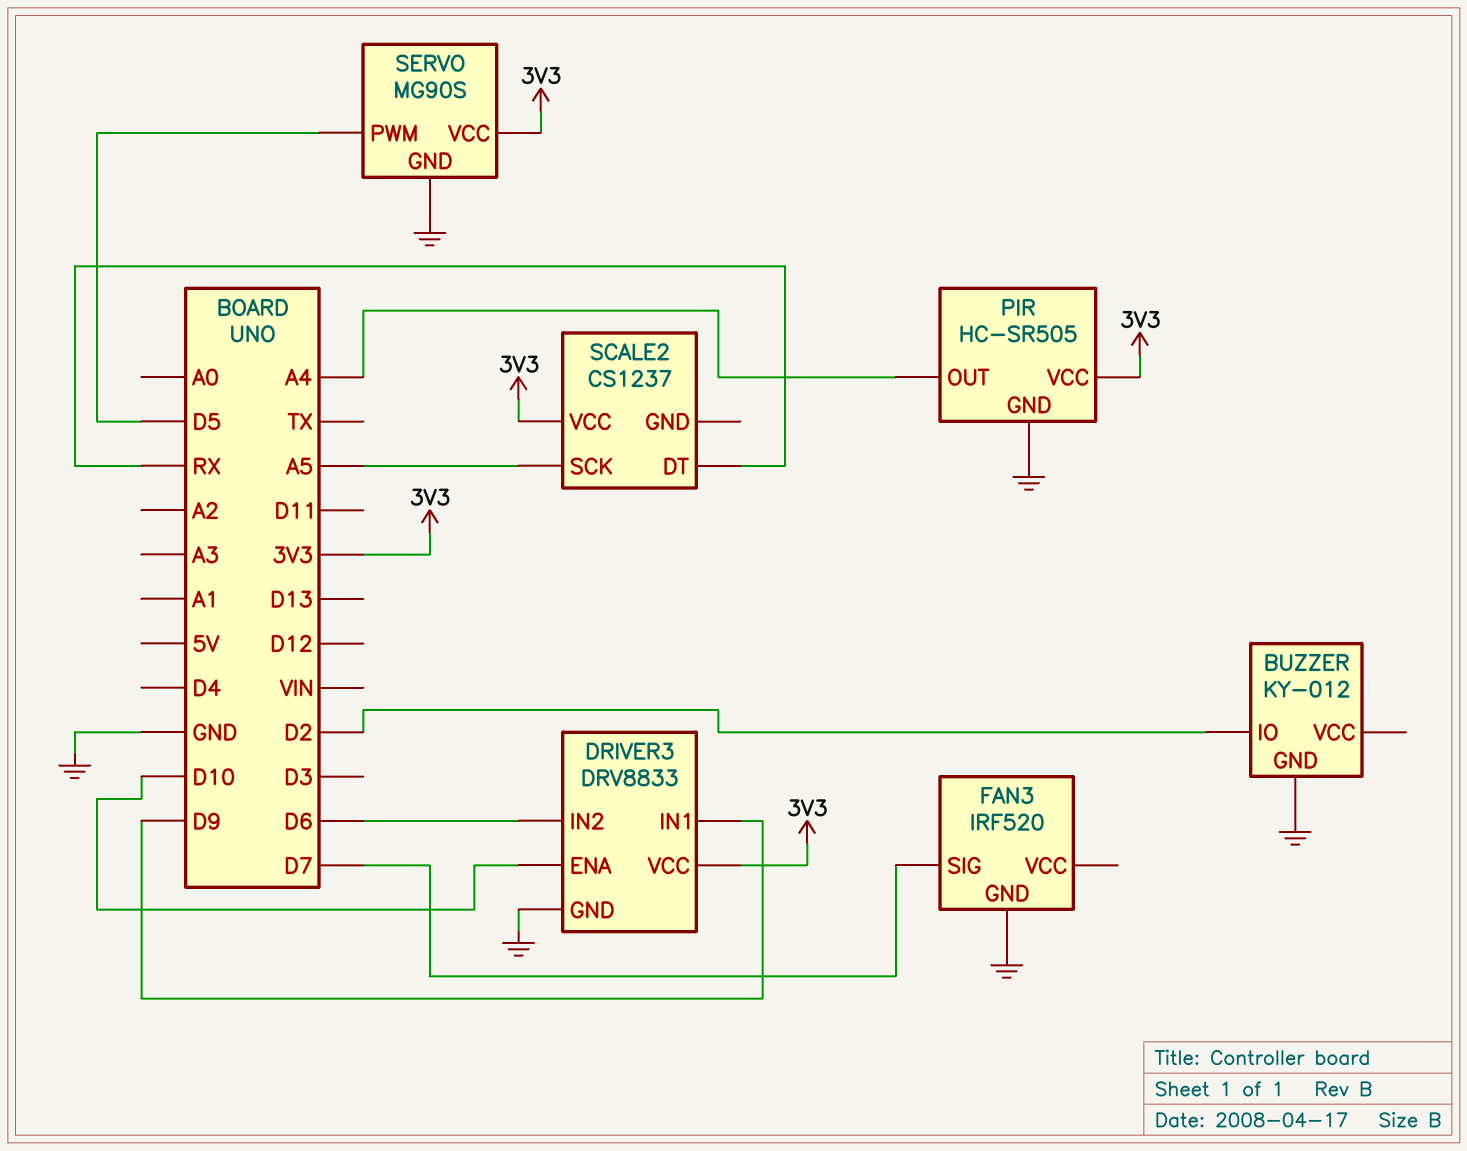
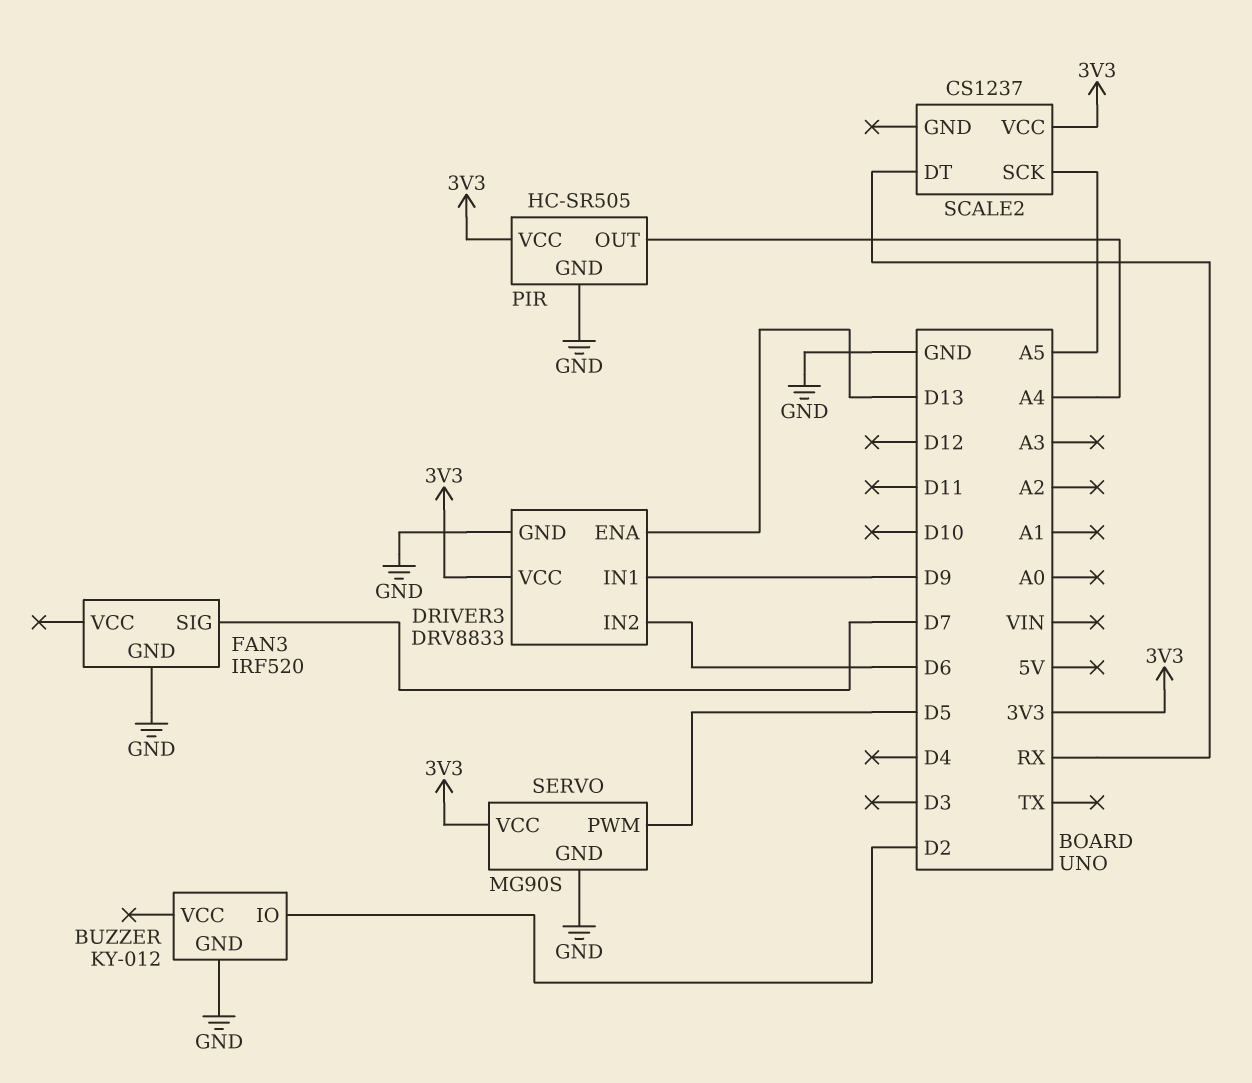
DRIVER3 pin ENA: D10 -> D13

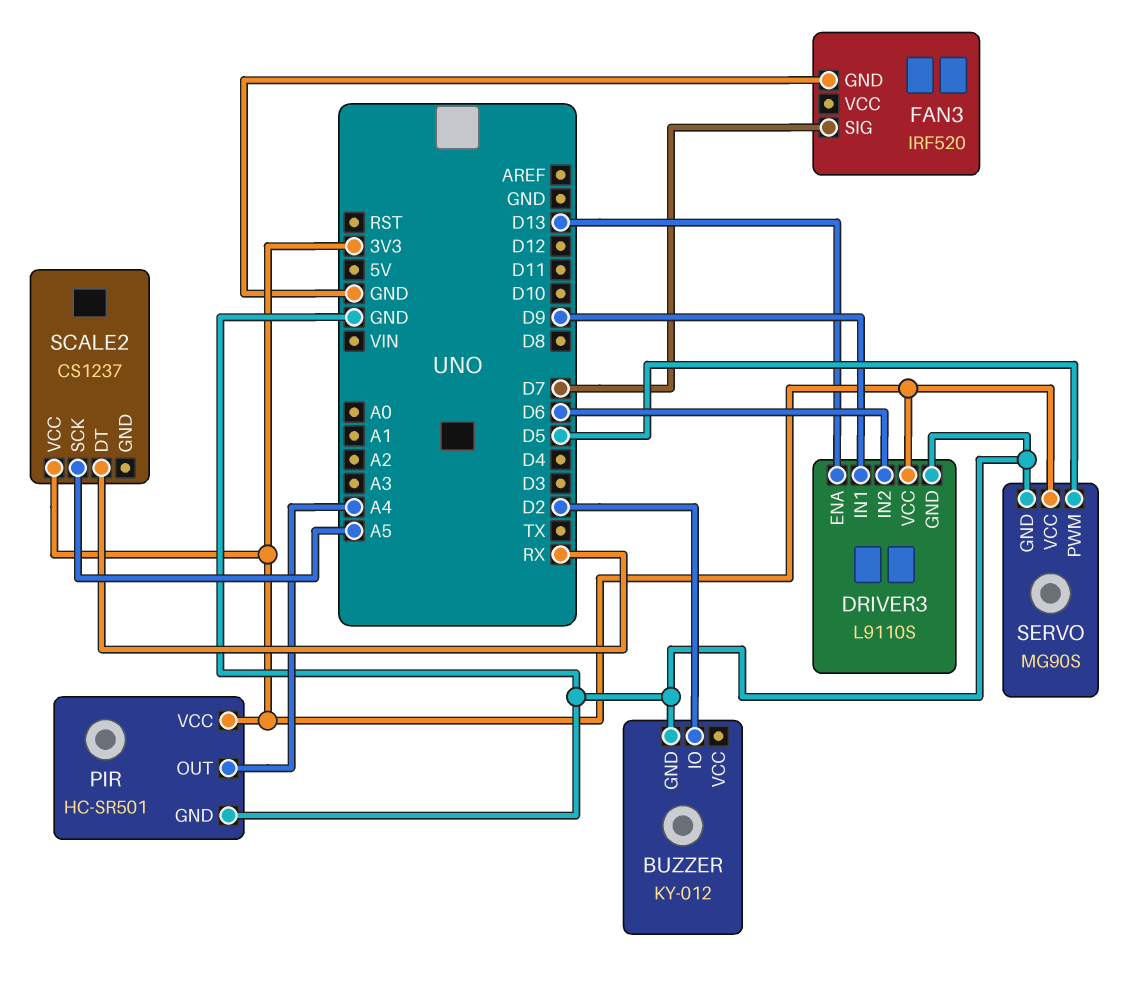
DRIVER3: DRV8833 -> L9110S
PIR: HC-SR505 -> HC-SR501

